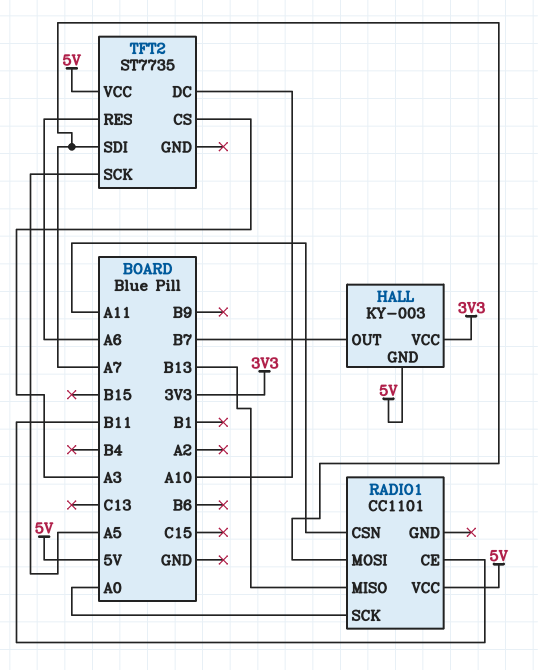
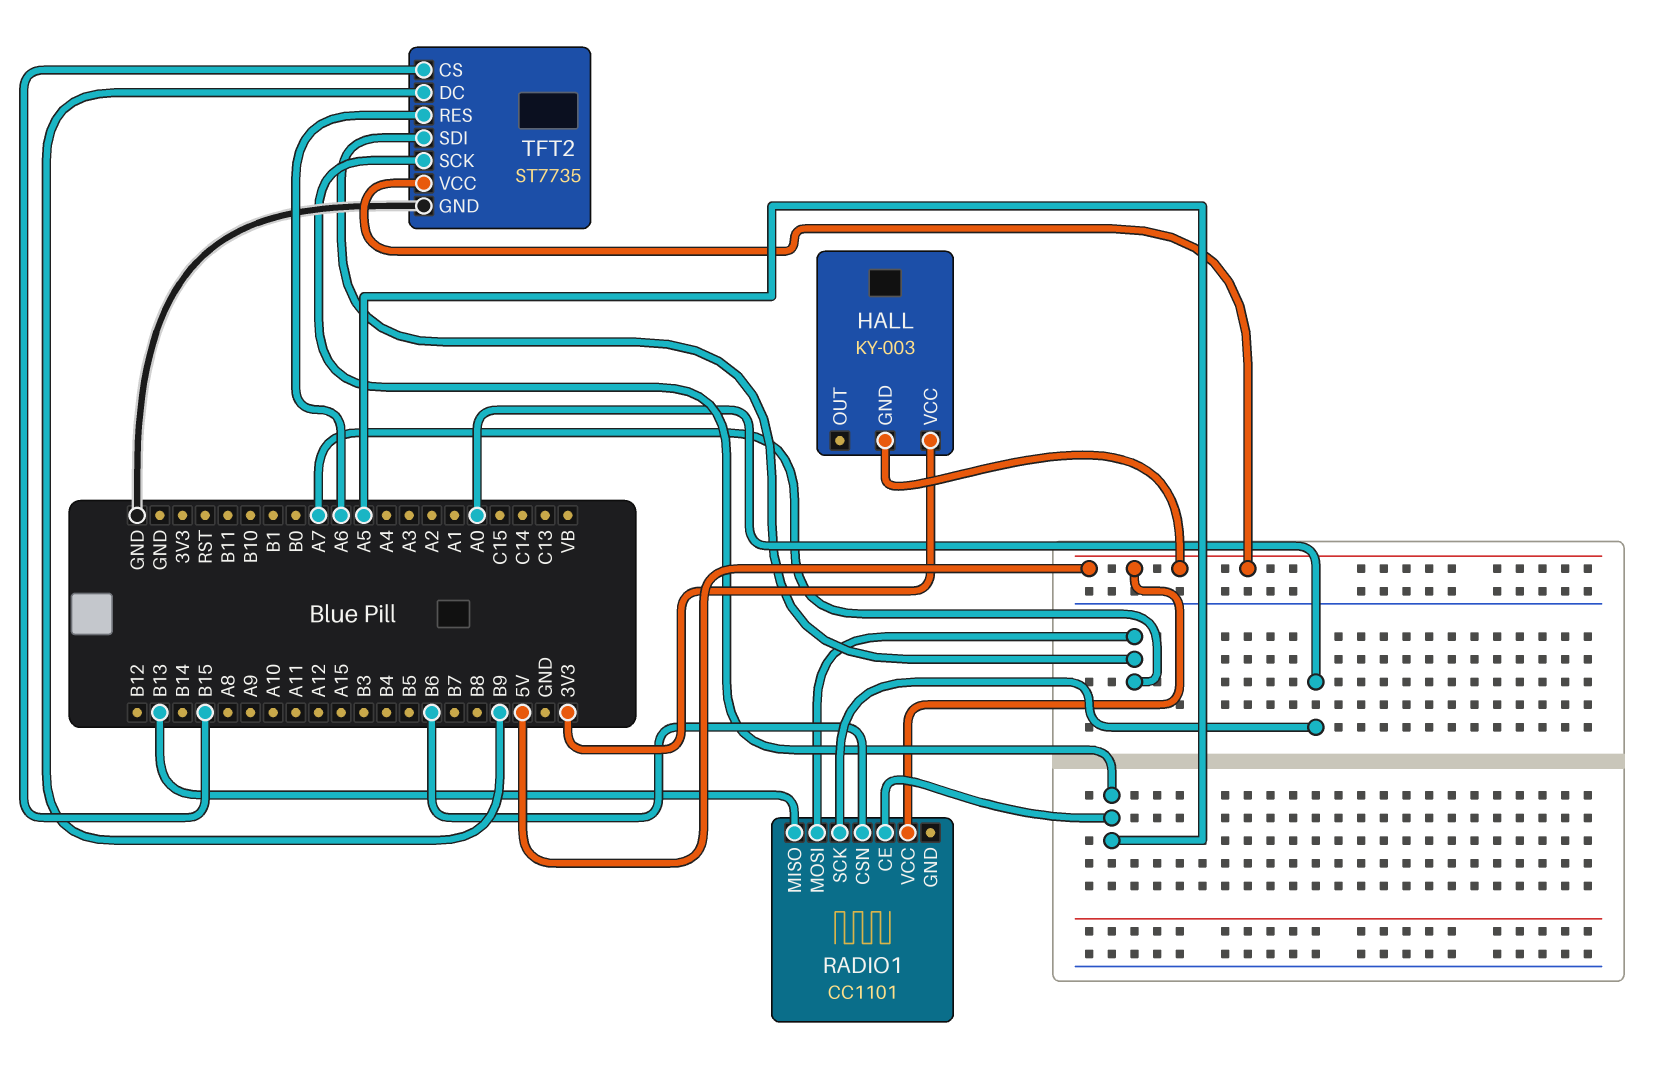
HALL pin OUT: B7 -> none
RADIO1 pin CE: B11 -> A5
RADIO1 pin CSN: A11 -> B6
TFT2 pin CS: A3 -> B15
TFT2 pin DC: A10 -> B9
TFT2 pin GND: none -> GND

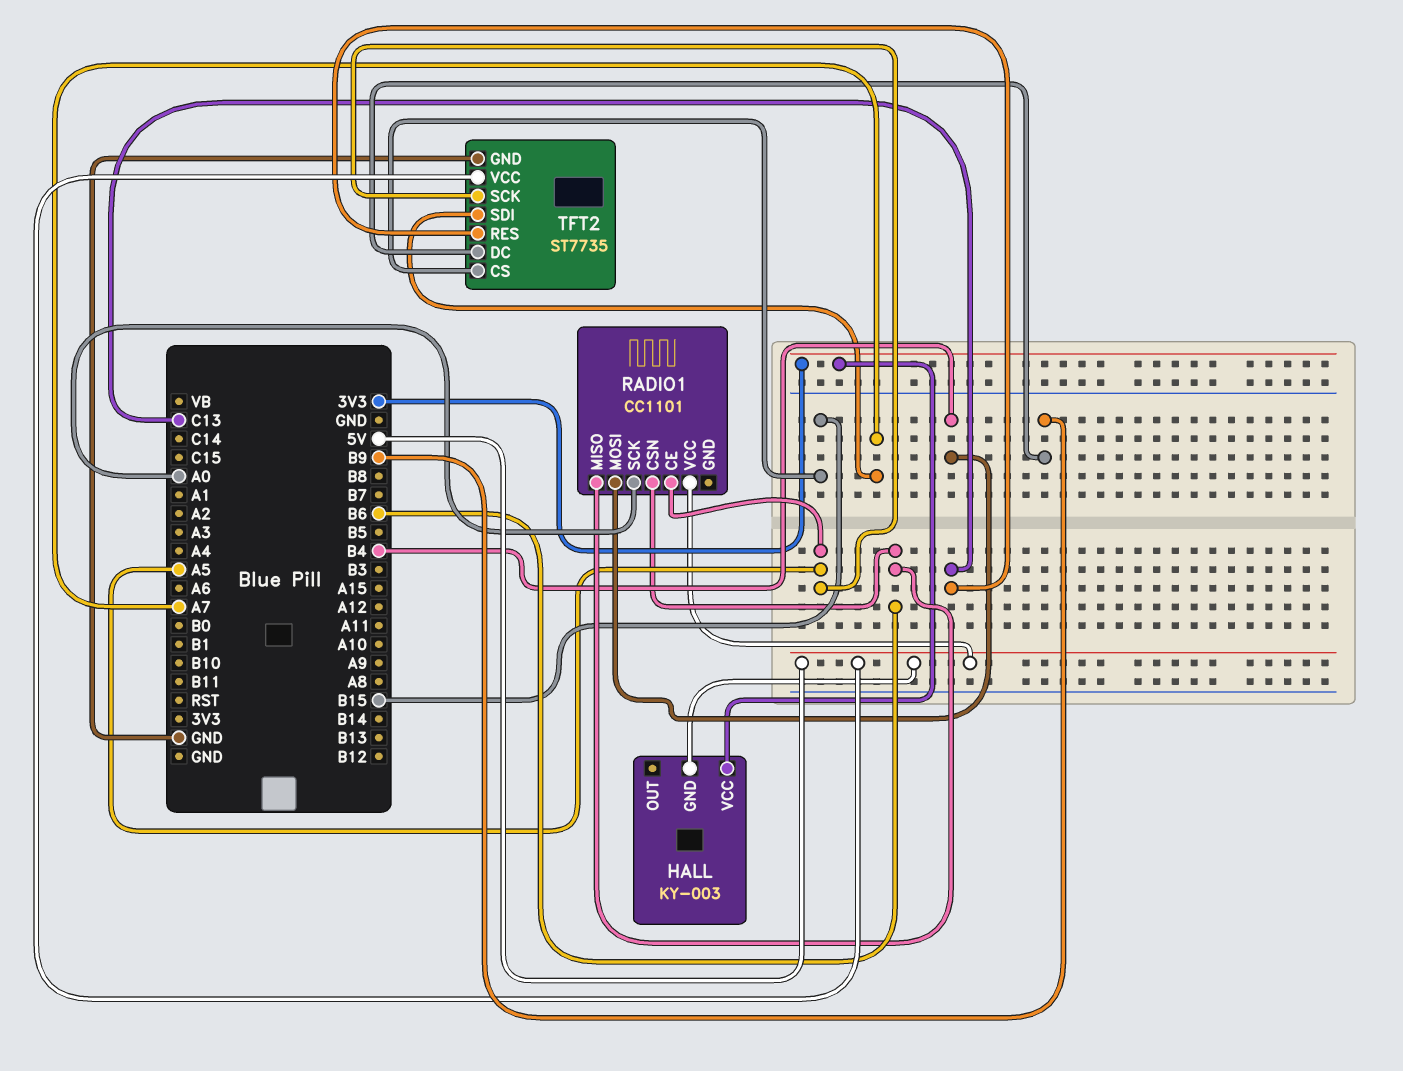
RADIO1 pin MISO: B13 -> B6
RADIO1 pin MOSI: A7 -> B4
TFT2 pin RES: A6 -> C13

